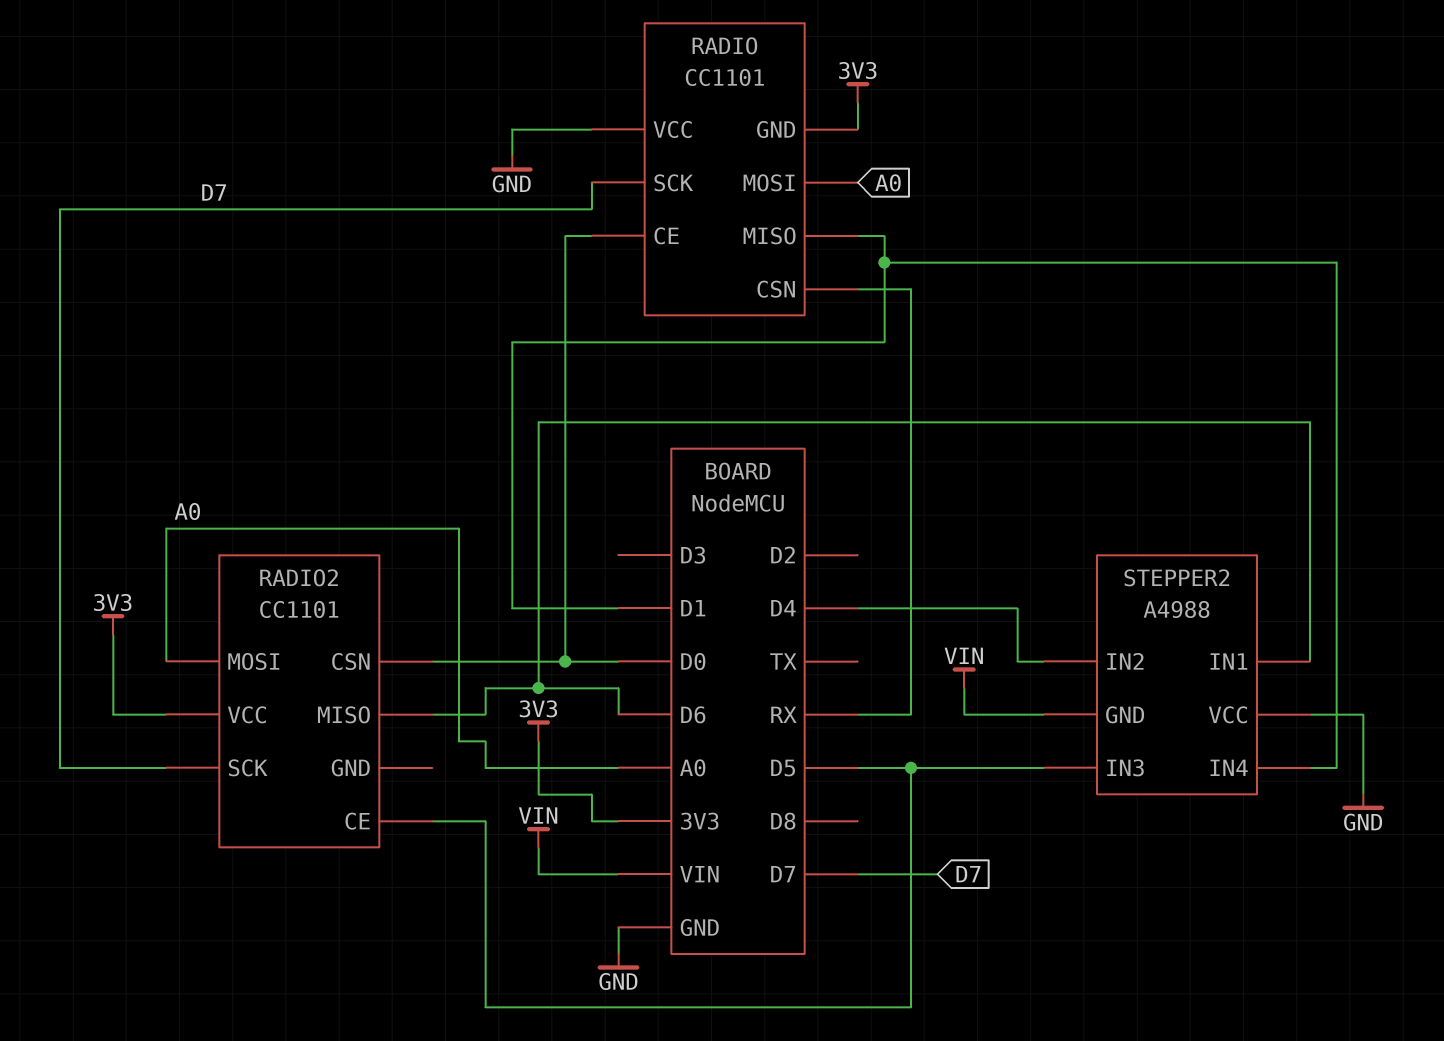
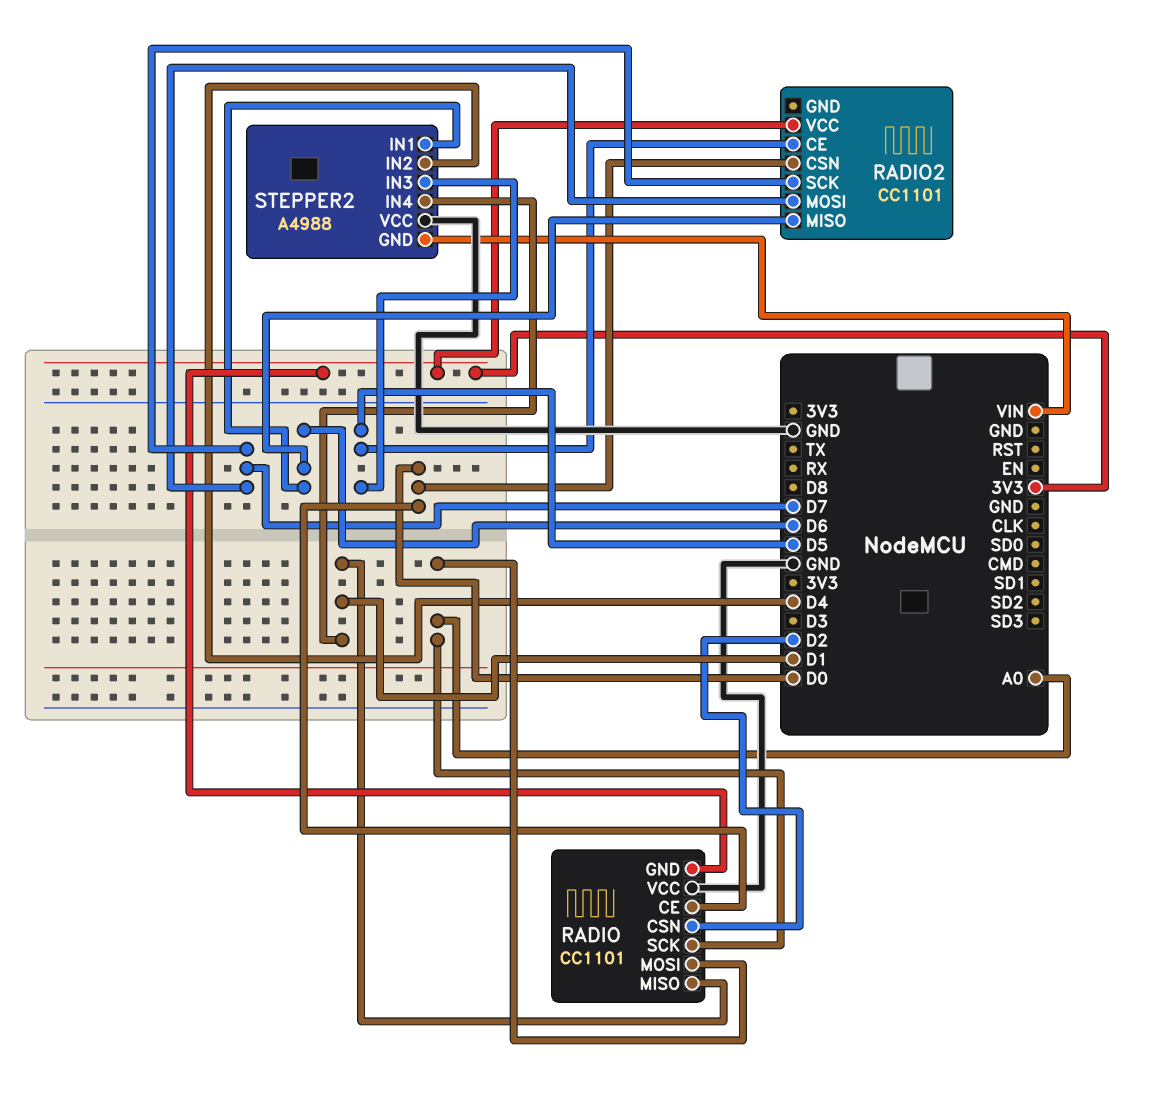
RADIO pin CSN: RX -> D2
RADIO pin SCK: D7 -> A0
RADIO2 pin MOSI: A0 -> D7

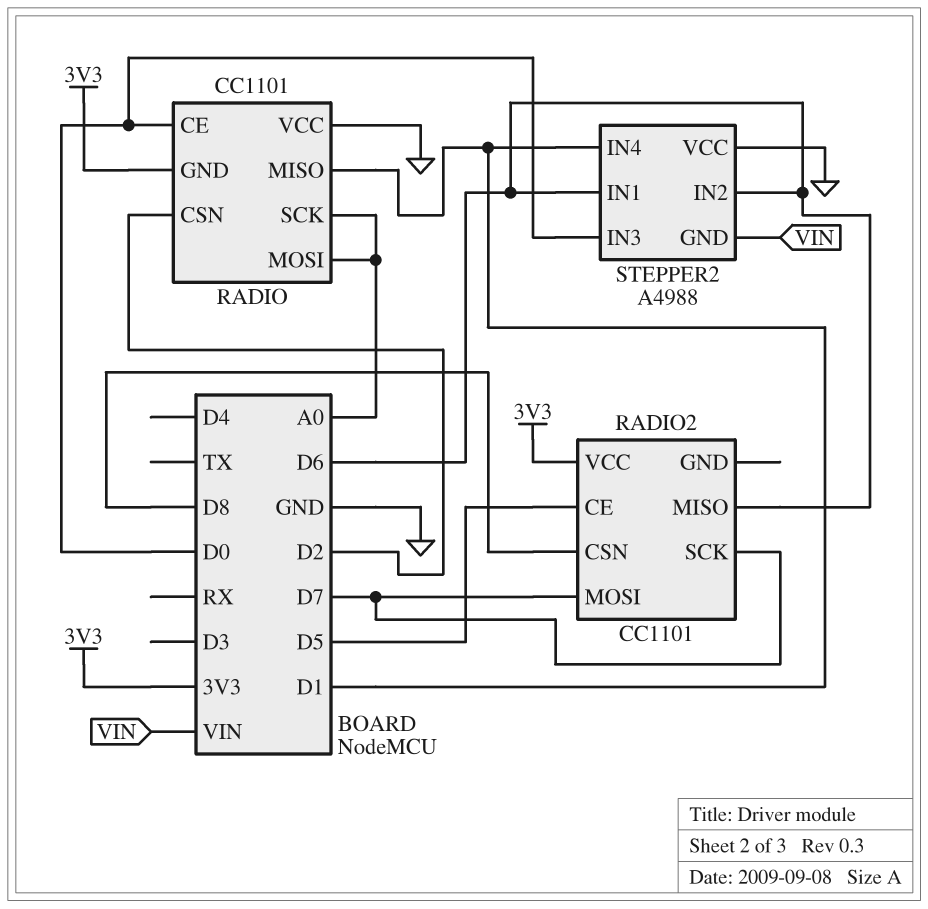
RADIO2 pin CSN: D0 -> D8
STEPPER2 pin IN2: D4 -> D6
STEPPER2 pin IN3: D5 -> D0

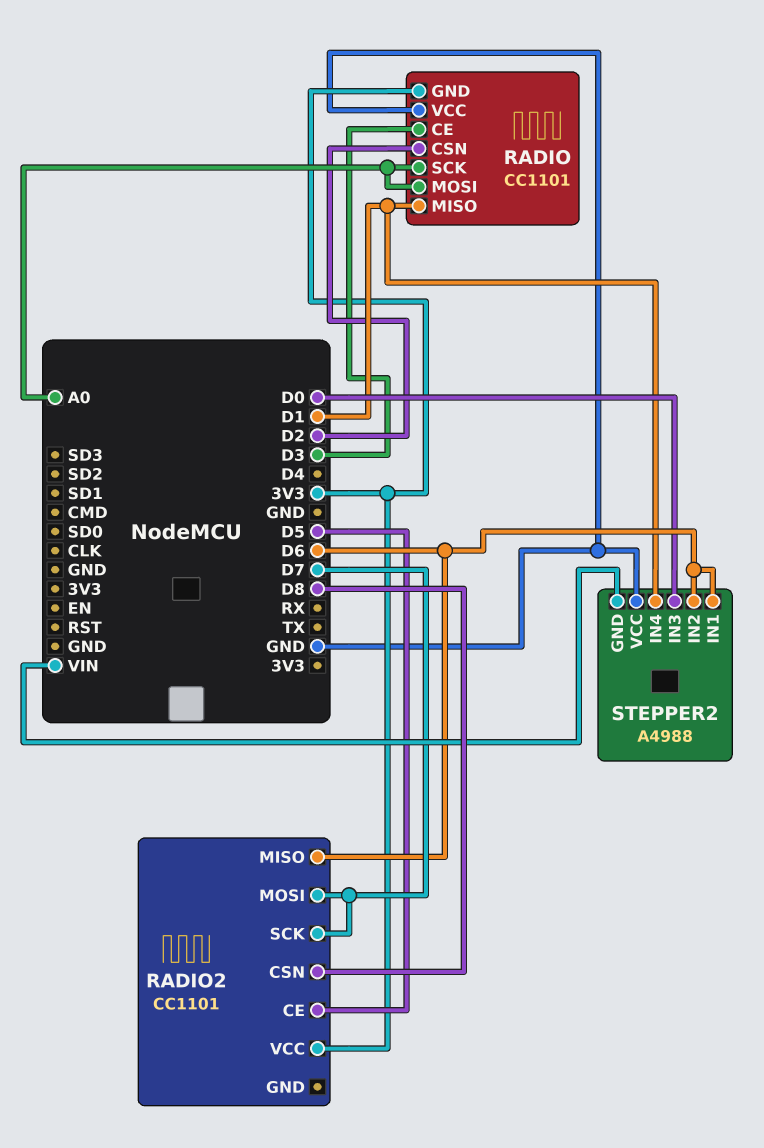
RADIO pin CE: D0 -> D3

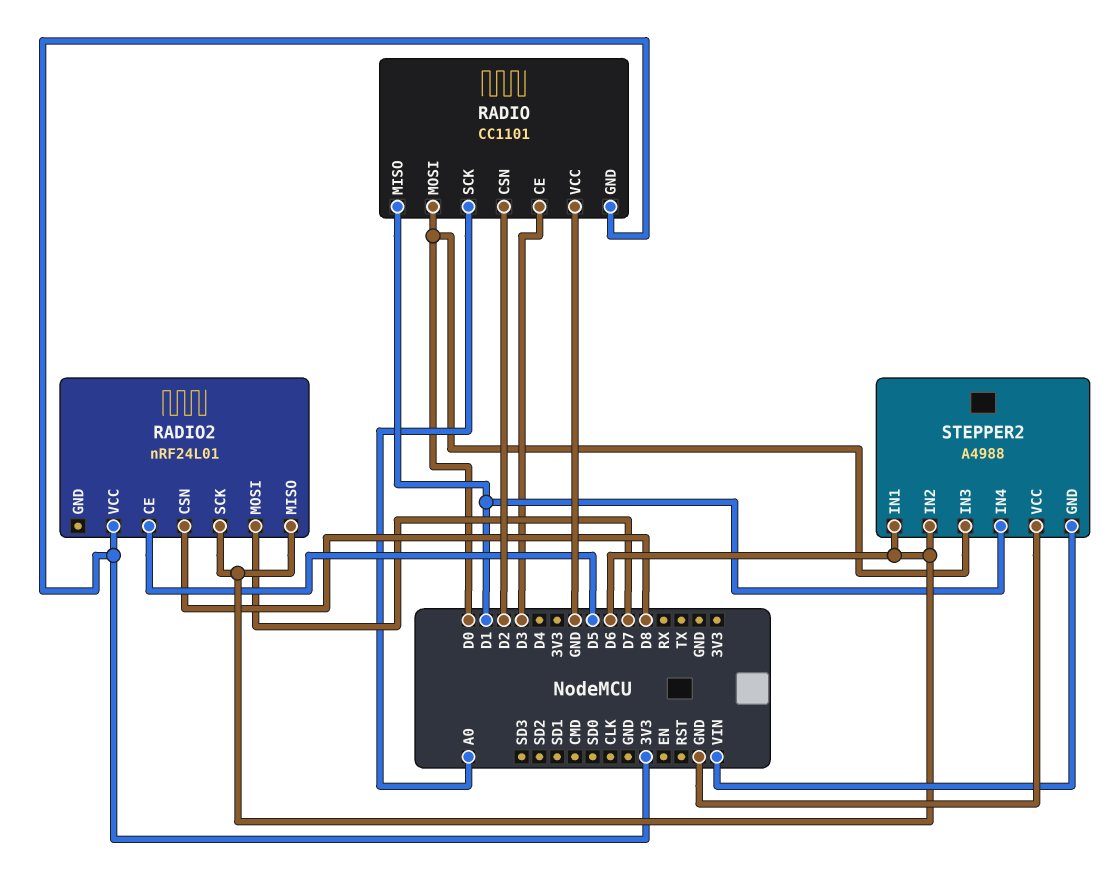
RADIO pin MOSI: A0 -> D0
RADIO2: CC1101 -> nRF24L01
RADIO2 pin SCK: D7 -> D6

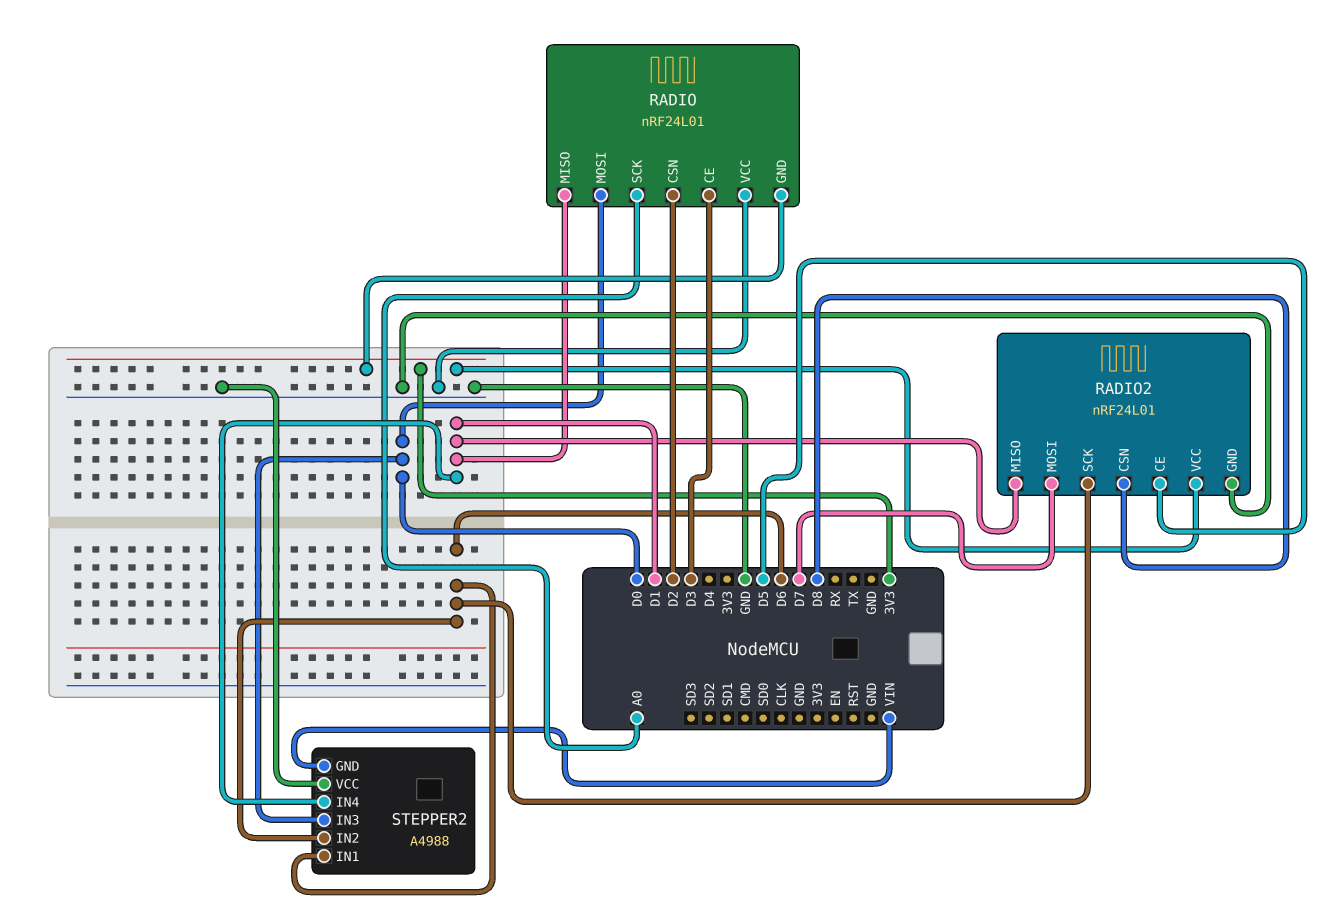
RADIO: CC1101 -> nRF24L01
RADIO2 pin GND: none -> GND
RADIO2 pin MISO: D6 -> D1

